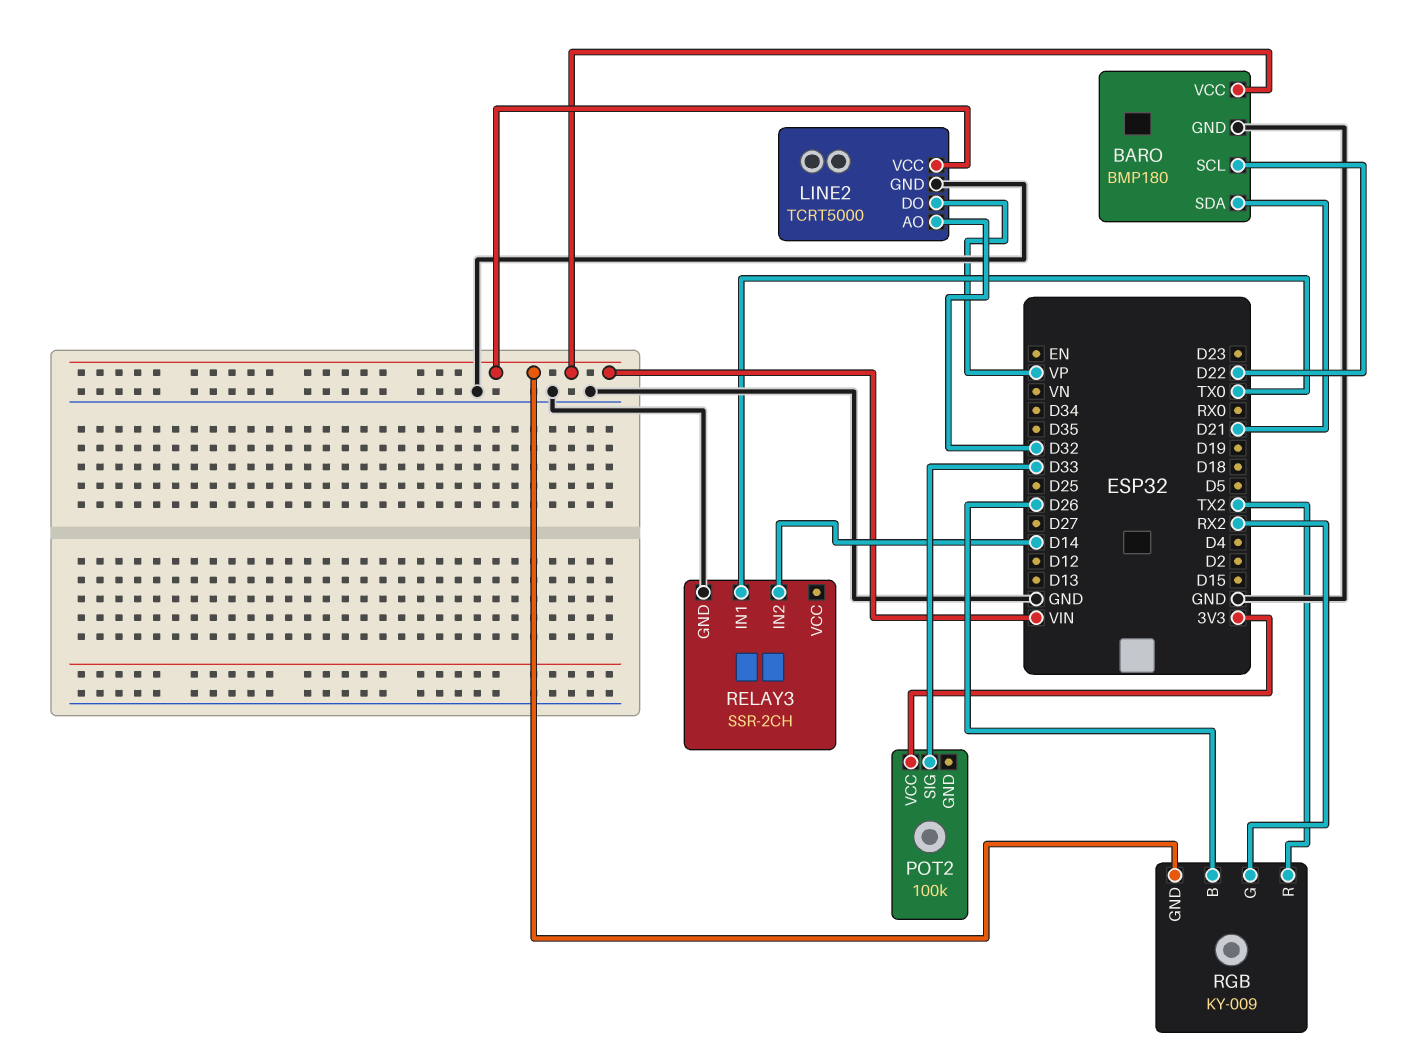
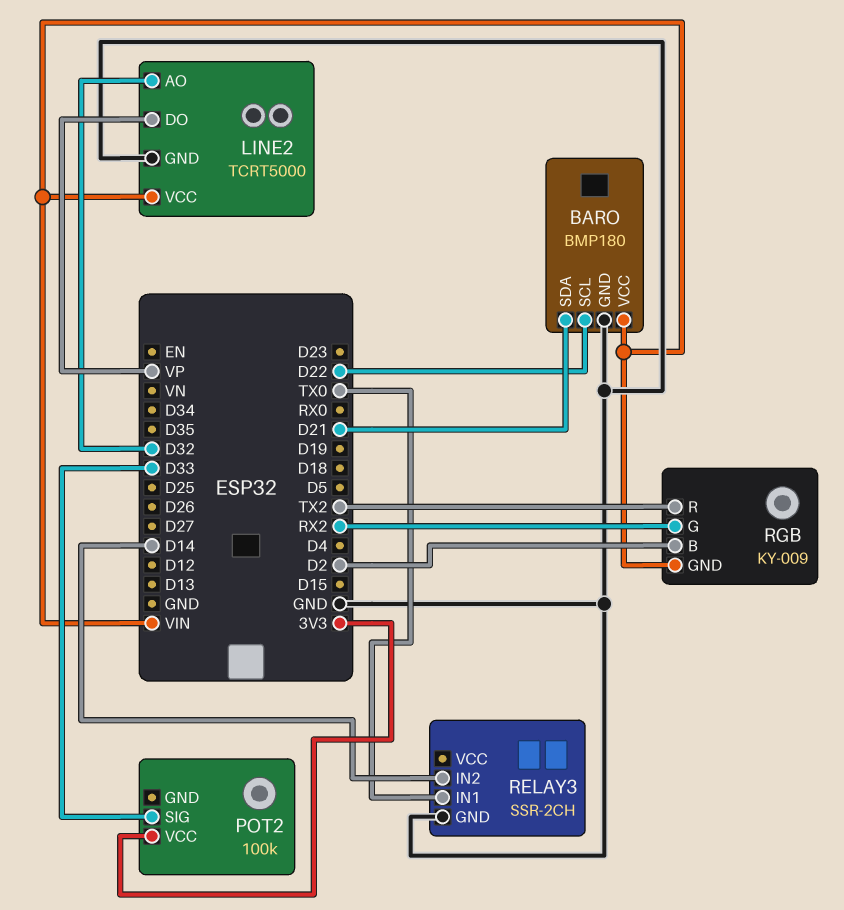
RGB pin B: D26 -> D2

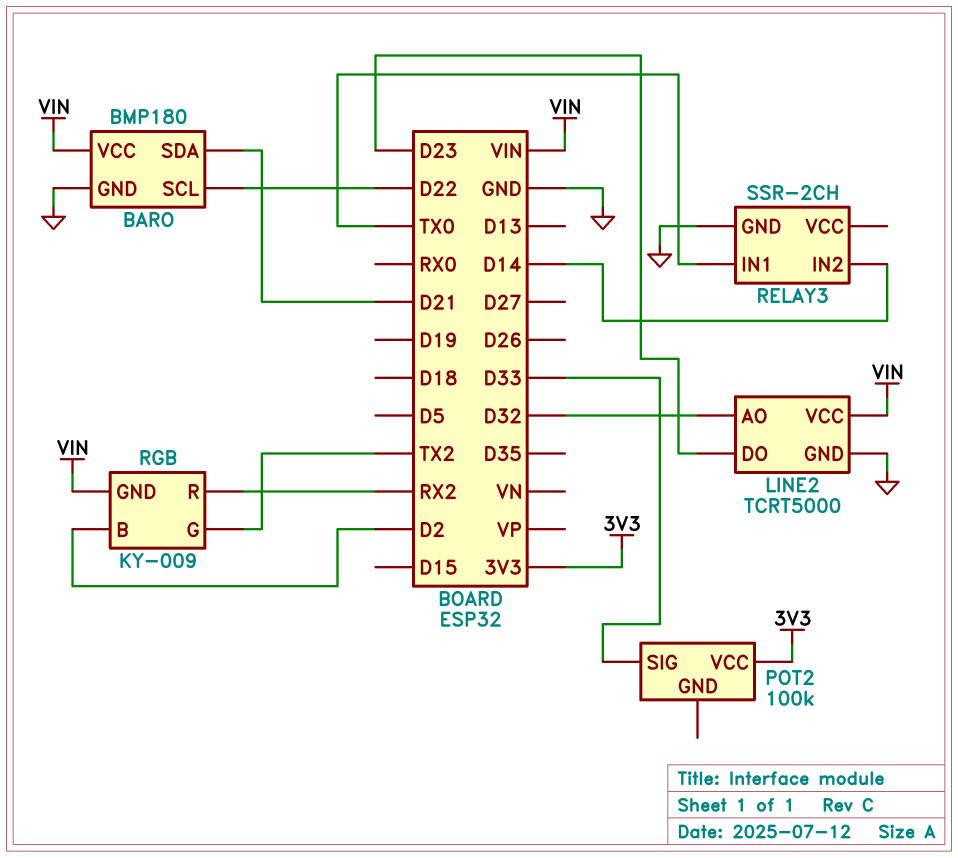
LINE2 pin DO: VP -> D23
RGB pin G: RX2 -> TX2
RGB pin R: TX2 -> RX2

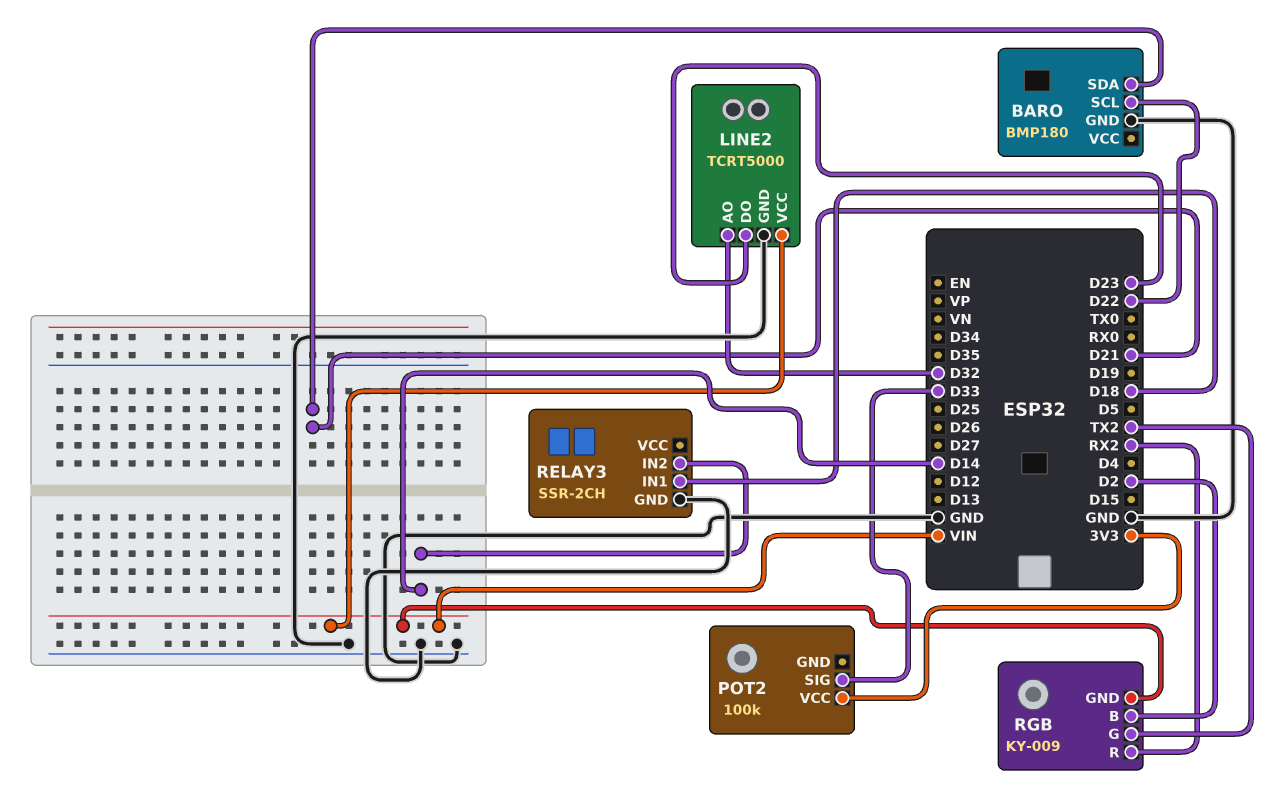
BARO pin VCC: VIN -> none
RELAY3 pin IN1: TX0 -> D18

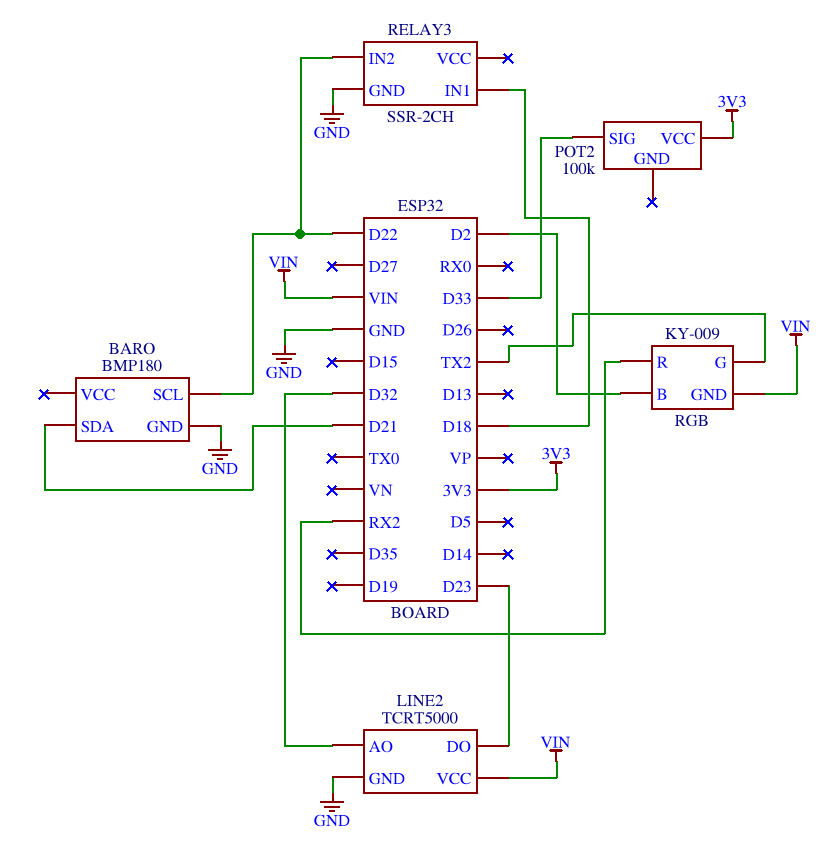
RELAY3 pin IN2: D14 -> D22

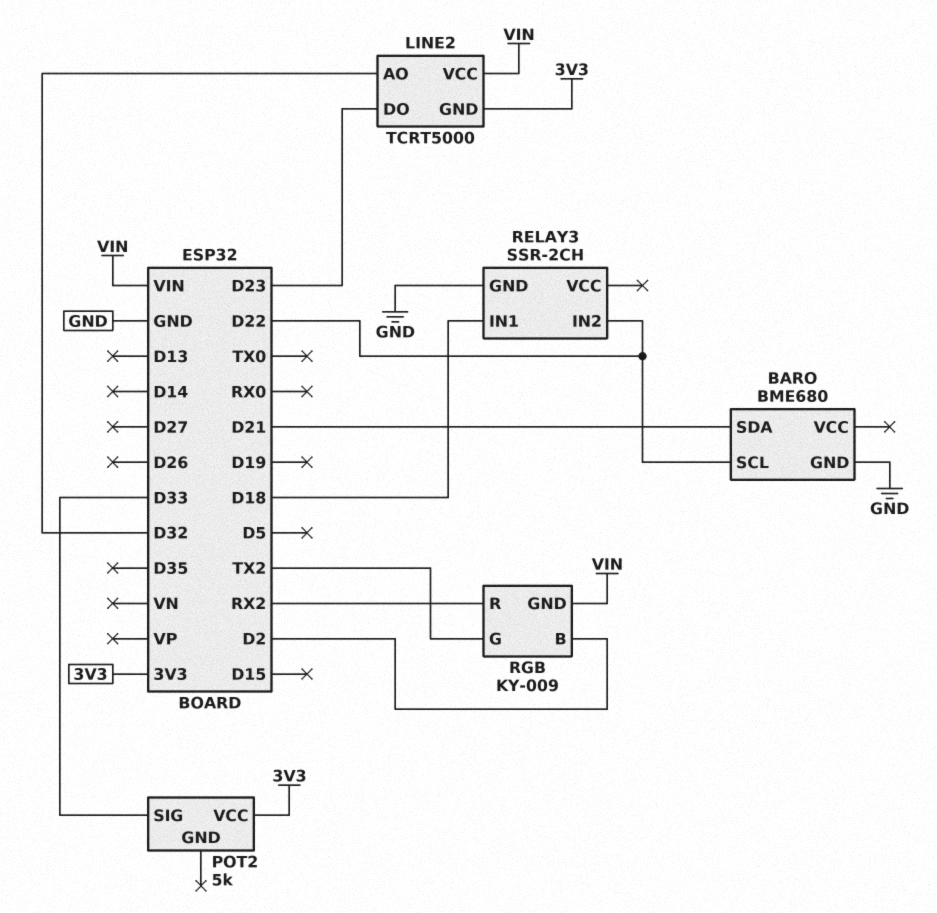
BARO: BMP180 -> BME680
LINE2 pin GND: GND -> 3V3
POT2: 100k -> 5k

